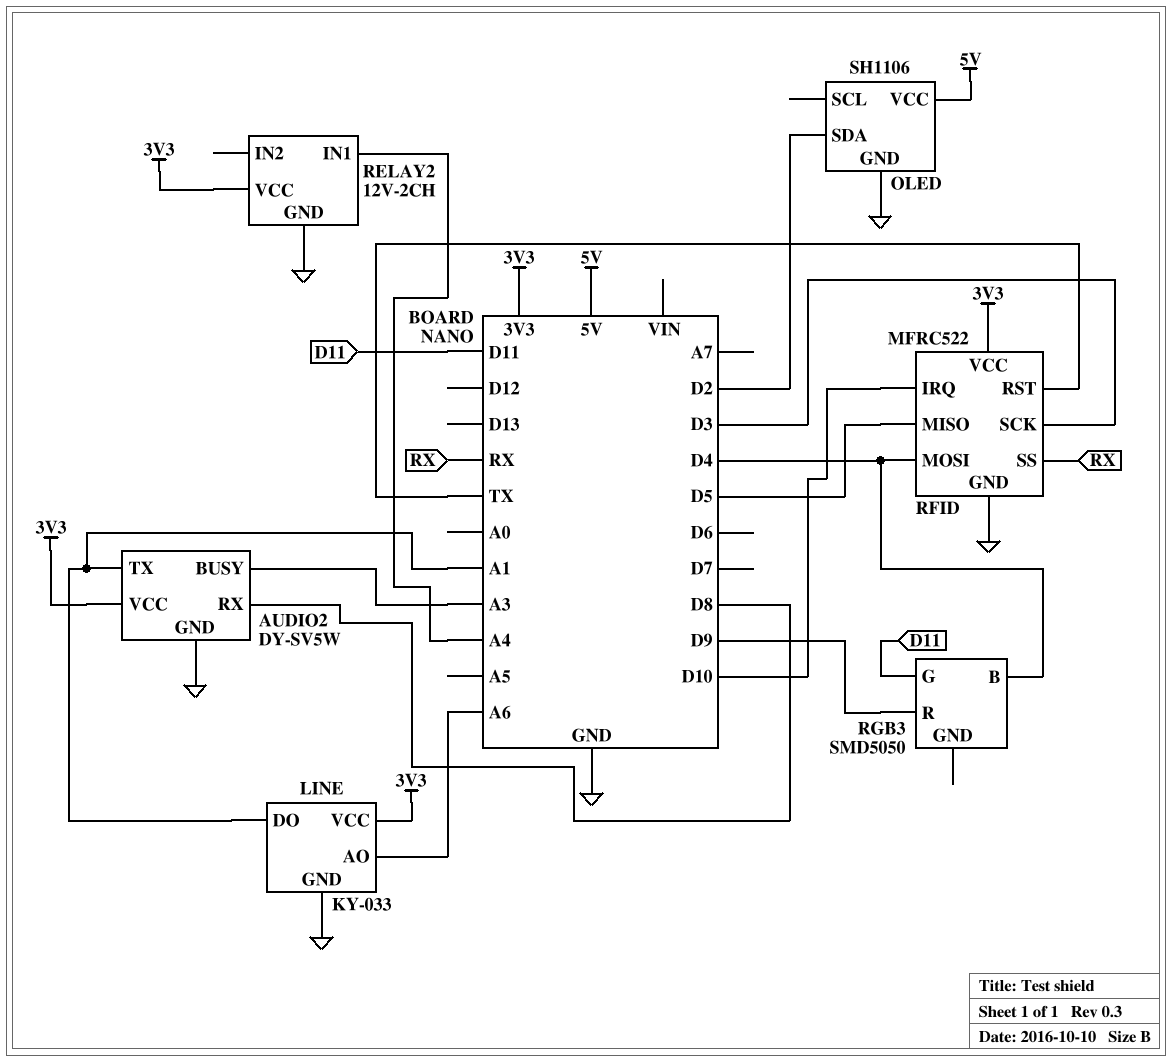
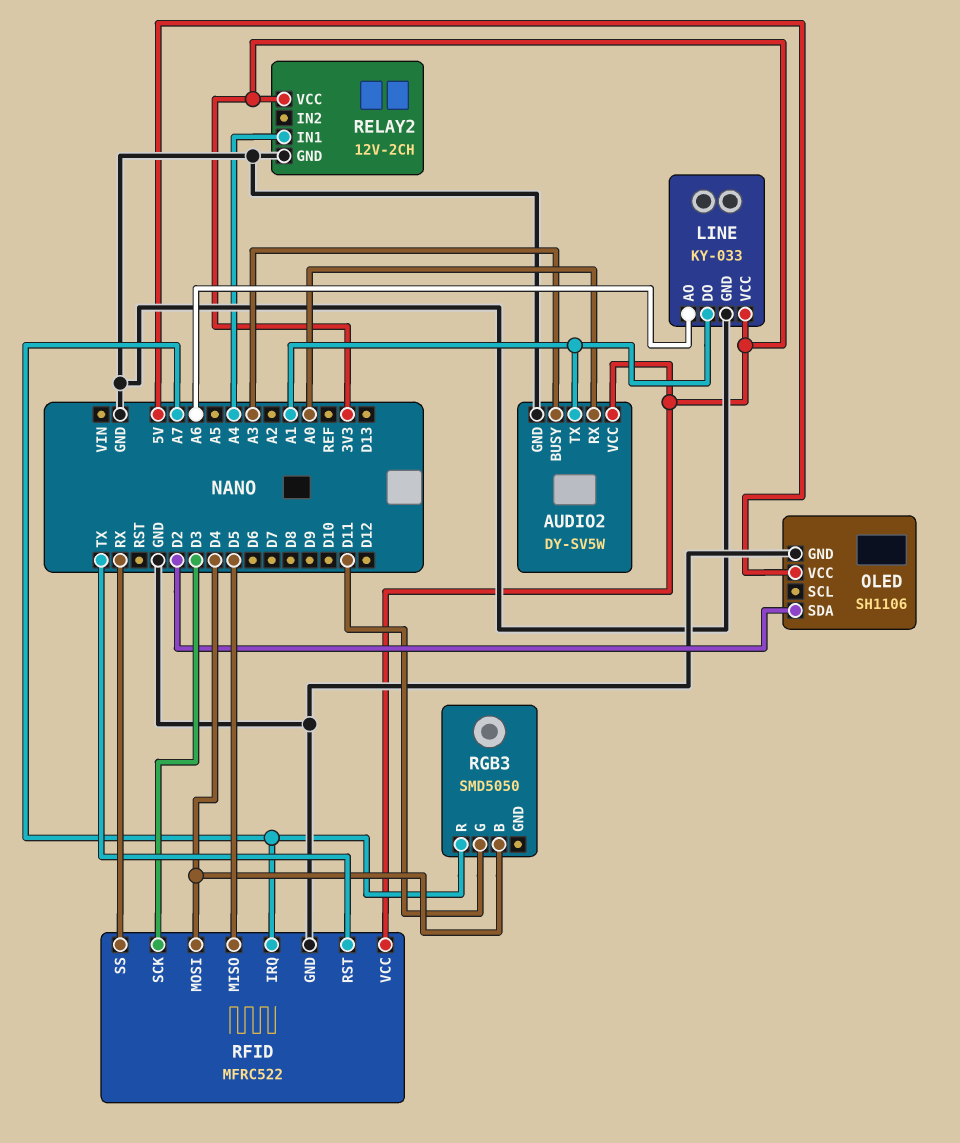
AUDIO2 pin RX: D8 -> A0
RFID pin IRQ: D10 -> A7
RGB3 pin R: D9 -> A7

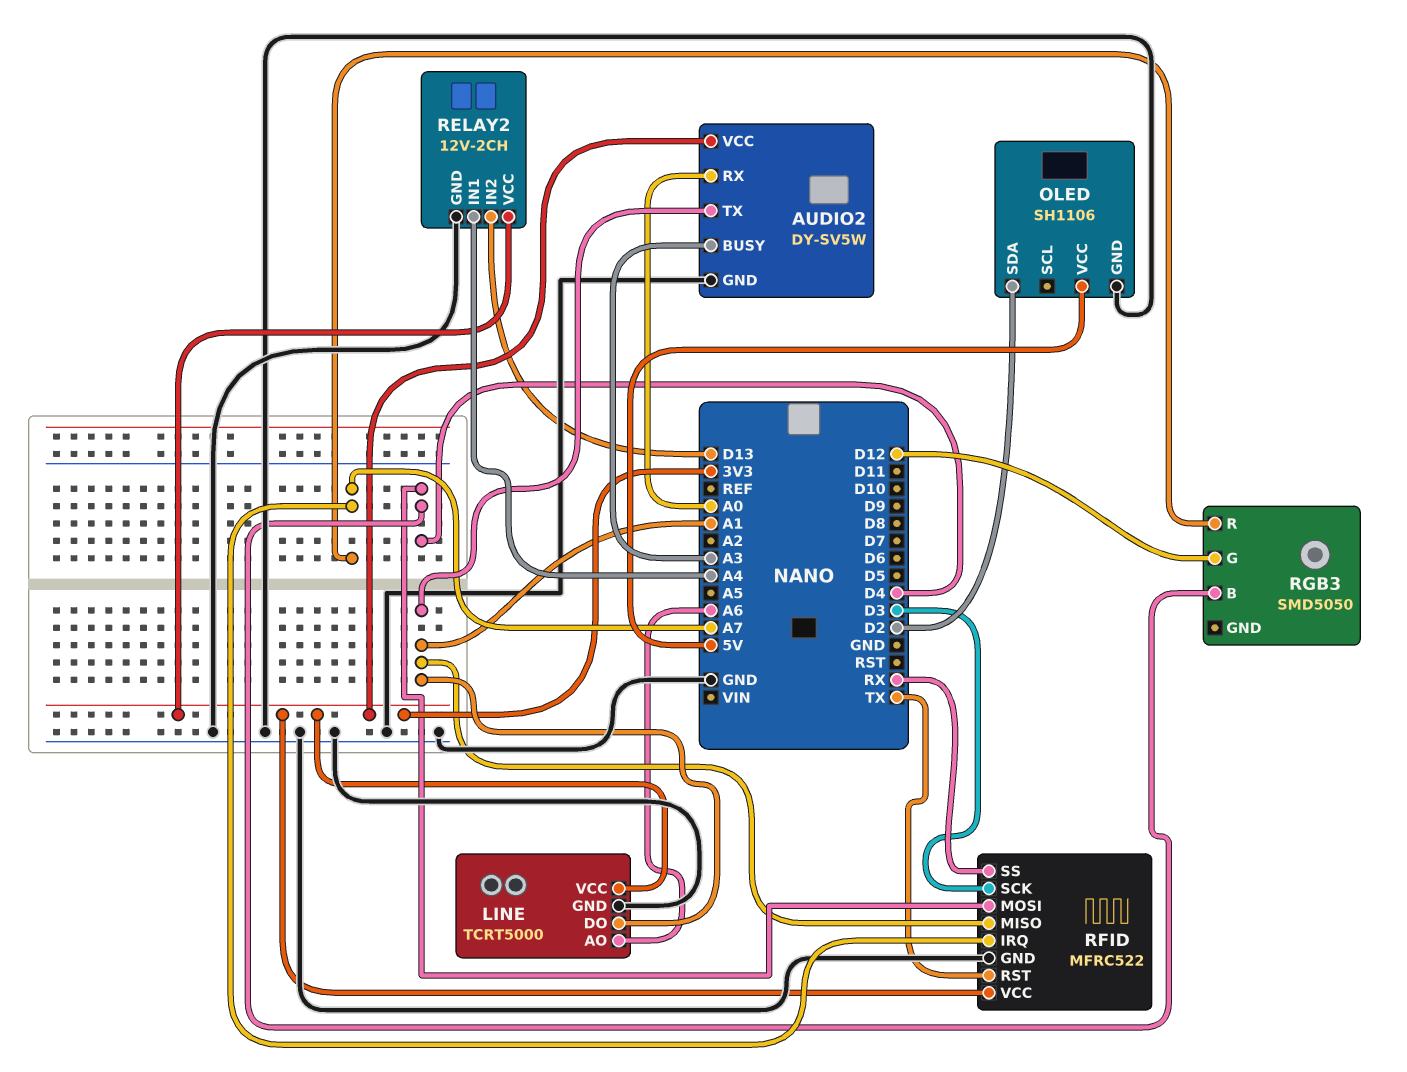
LINE: KY-033 -> TCRT5000
RELAY2 pin IN2: none -> D13
RFID pin MISO: D5 -> A1
RGB3 pin G: D11 -> D12

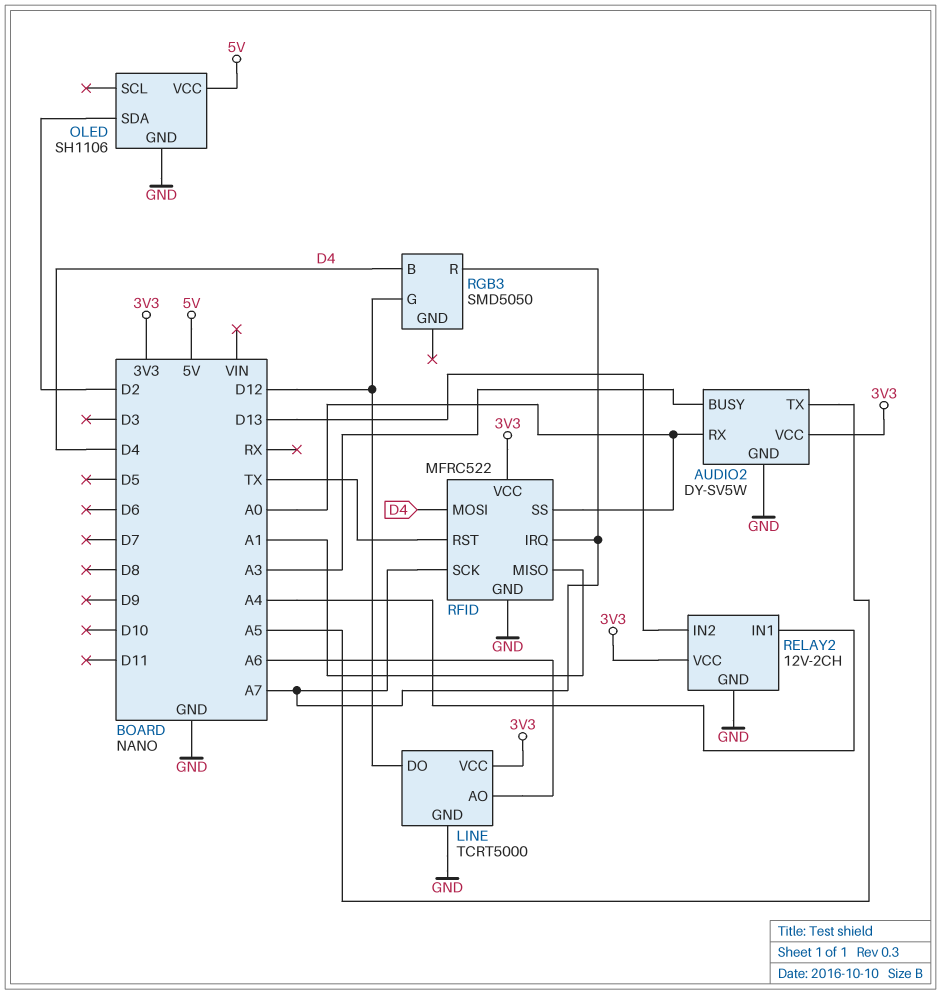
AUDIO2 pin TX: A1 -> A5
LINE pin DO: A1 -> D12
RFID pin SCK: D3 -> A7
RFID pin SS: RX -> A0

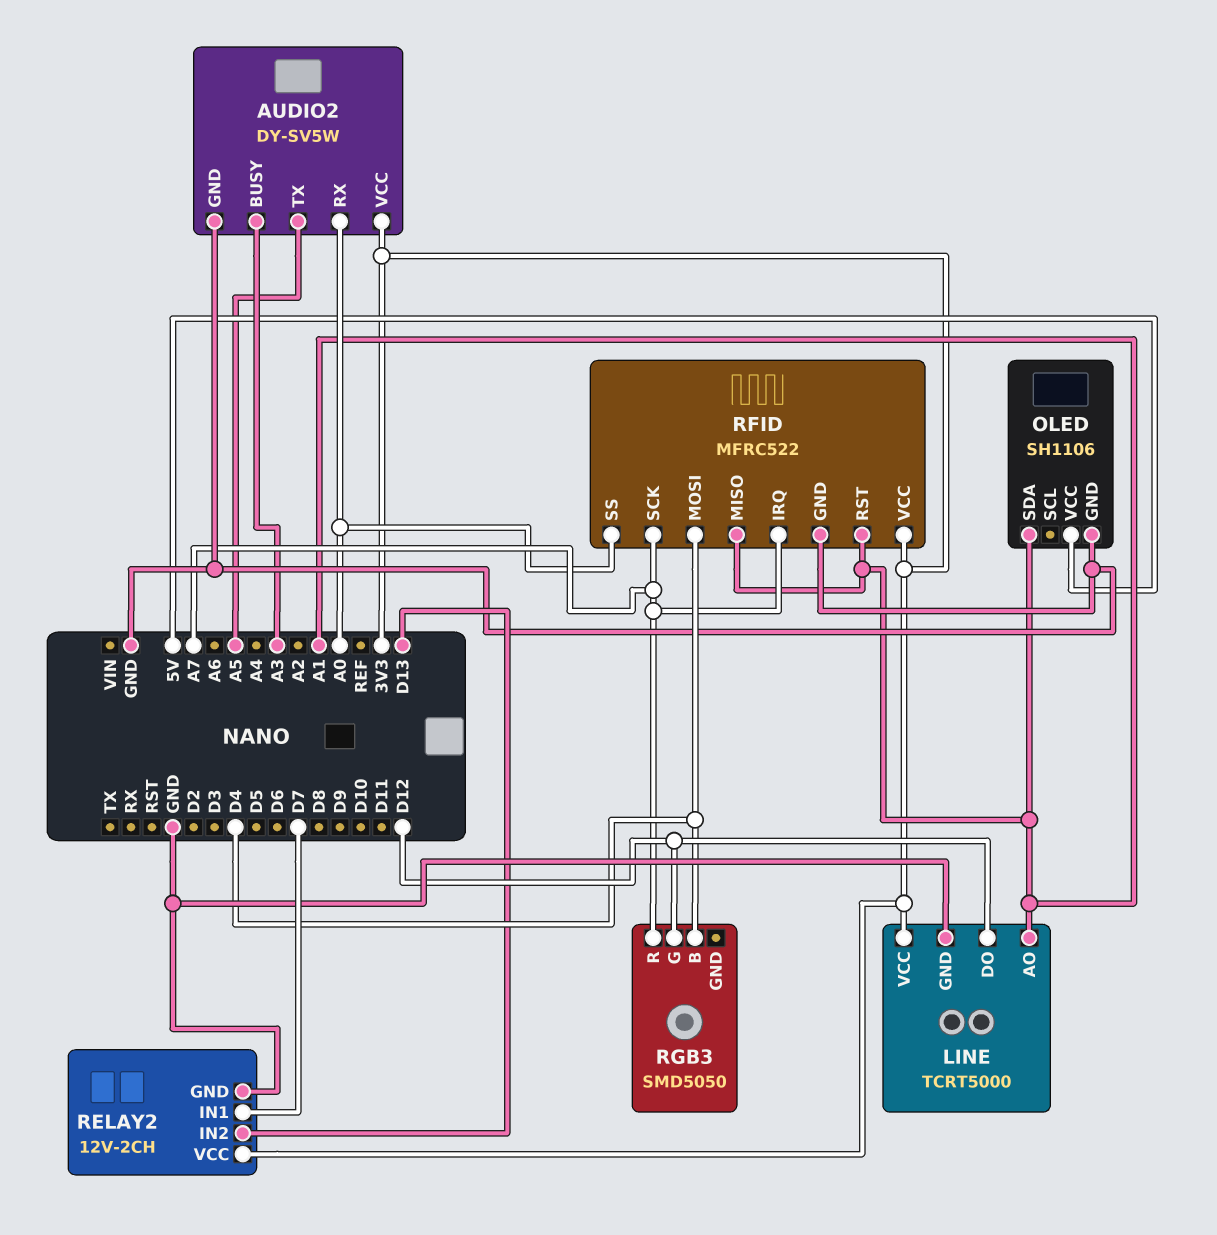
LINE pin AO: A6 -> A1
OLED pin SDA: D2 -> A1
RELAY2 pin IN1: A4 -> D7
RFID pin RST: TX -> A1

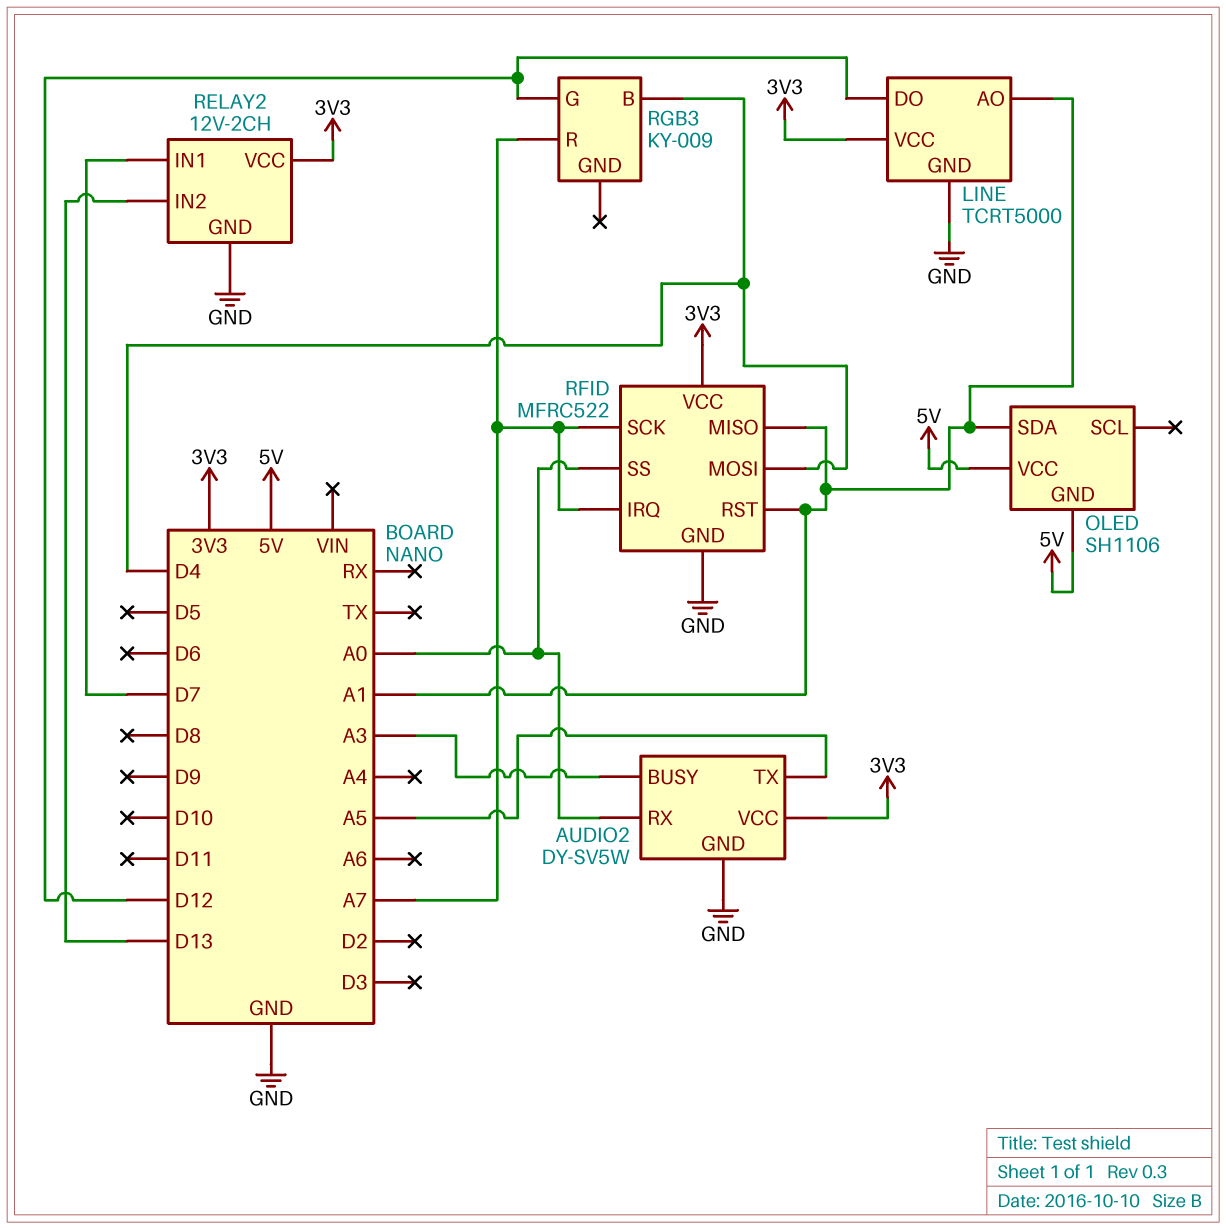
OLED pin GND: GND -> 5V
RGB3: SMD5050 -> KY-009

